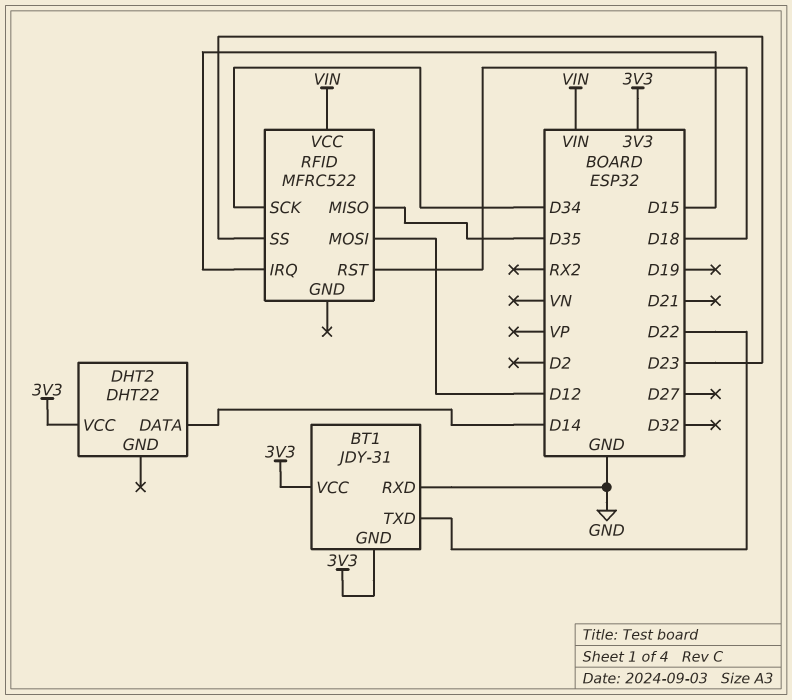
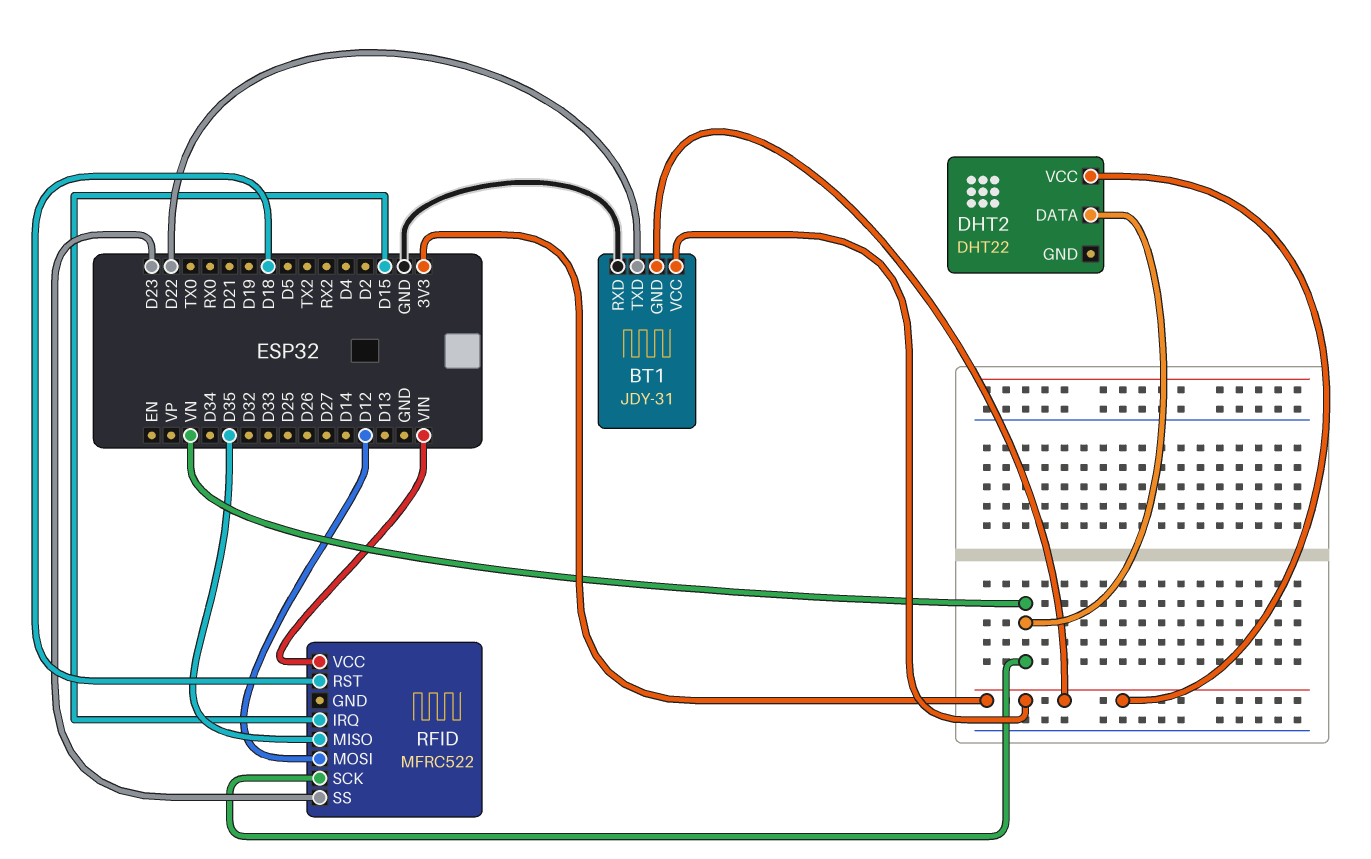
DHT2 pin DATA: D14 -> VN
RFID pin SCK: D34 -> VN

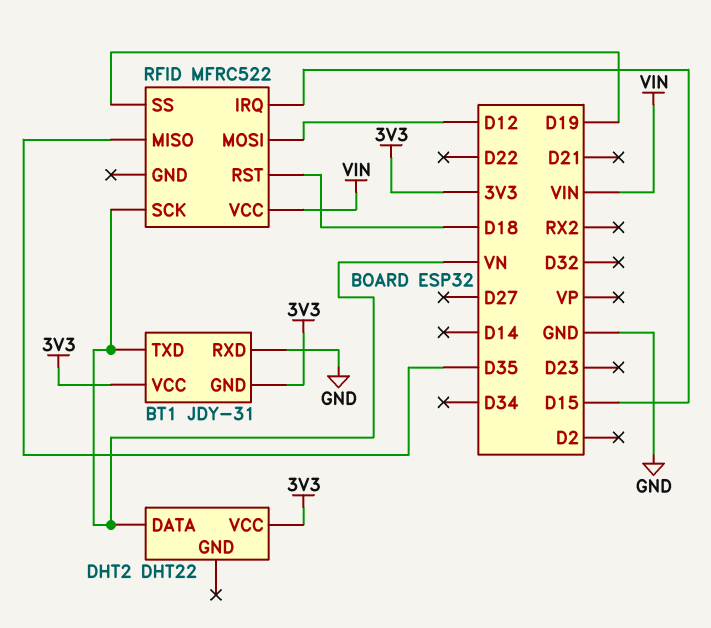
BT1 pin TXD: D22 -> VN
RFID pin SS: D23 -> D19

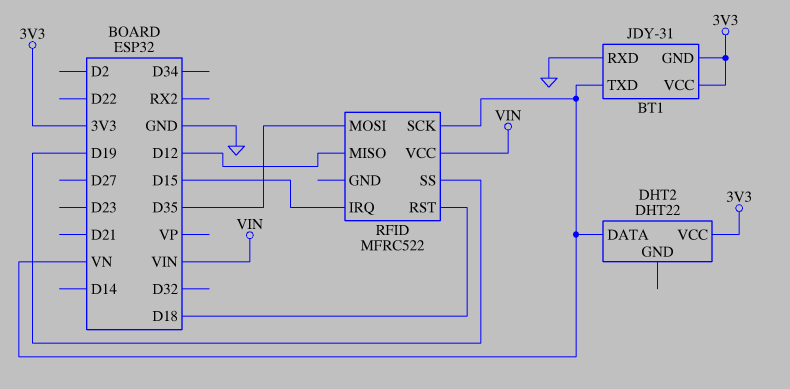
RFID pin MISO: D35 -> D12
RFID pin MOSI: D12 -> D35

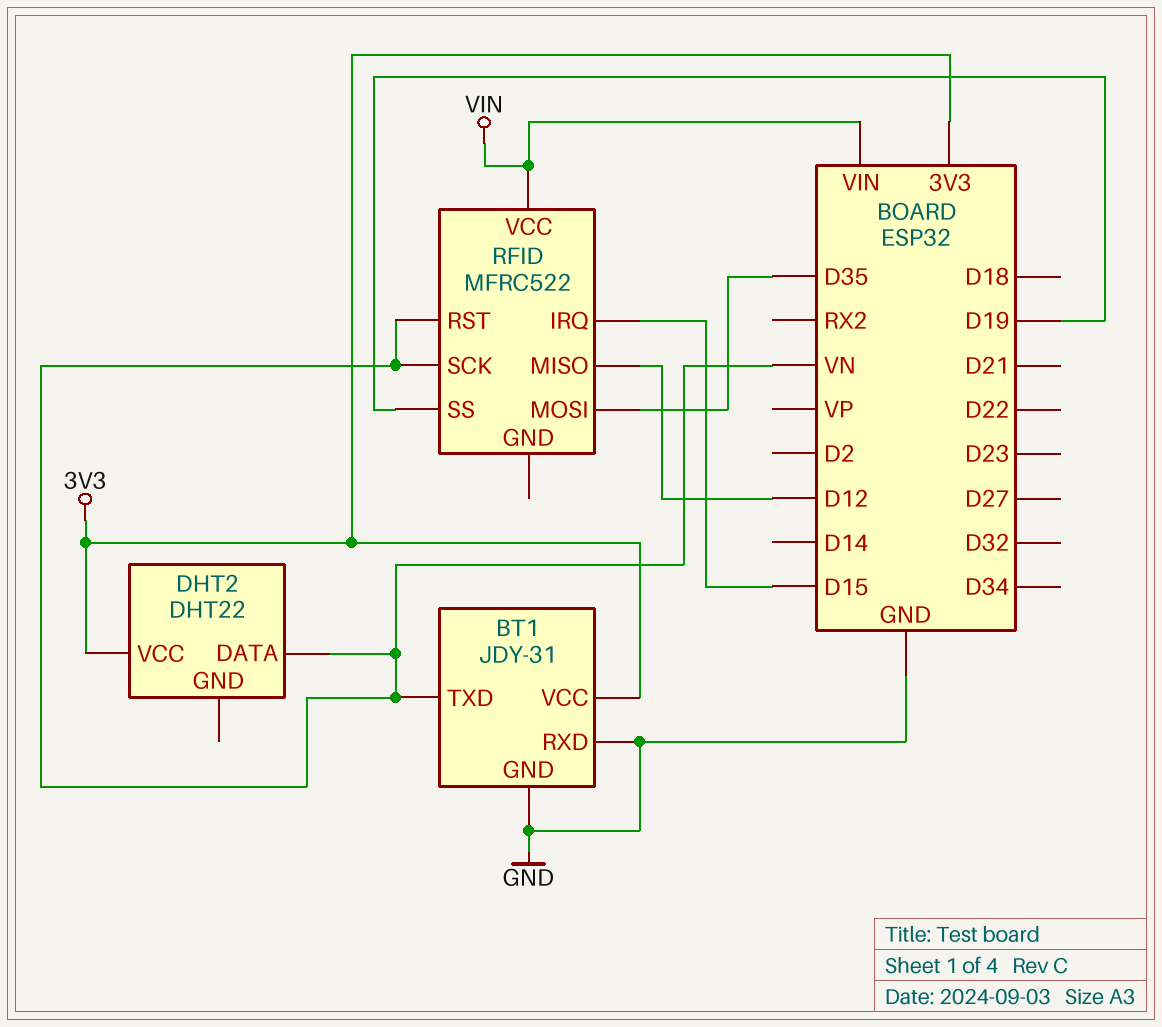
BT1 pin GND: 3V3 -> GND
RFID pin RST: D18 -> VN

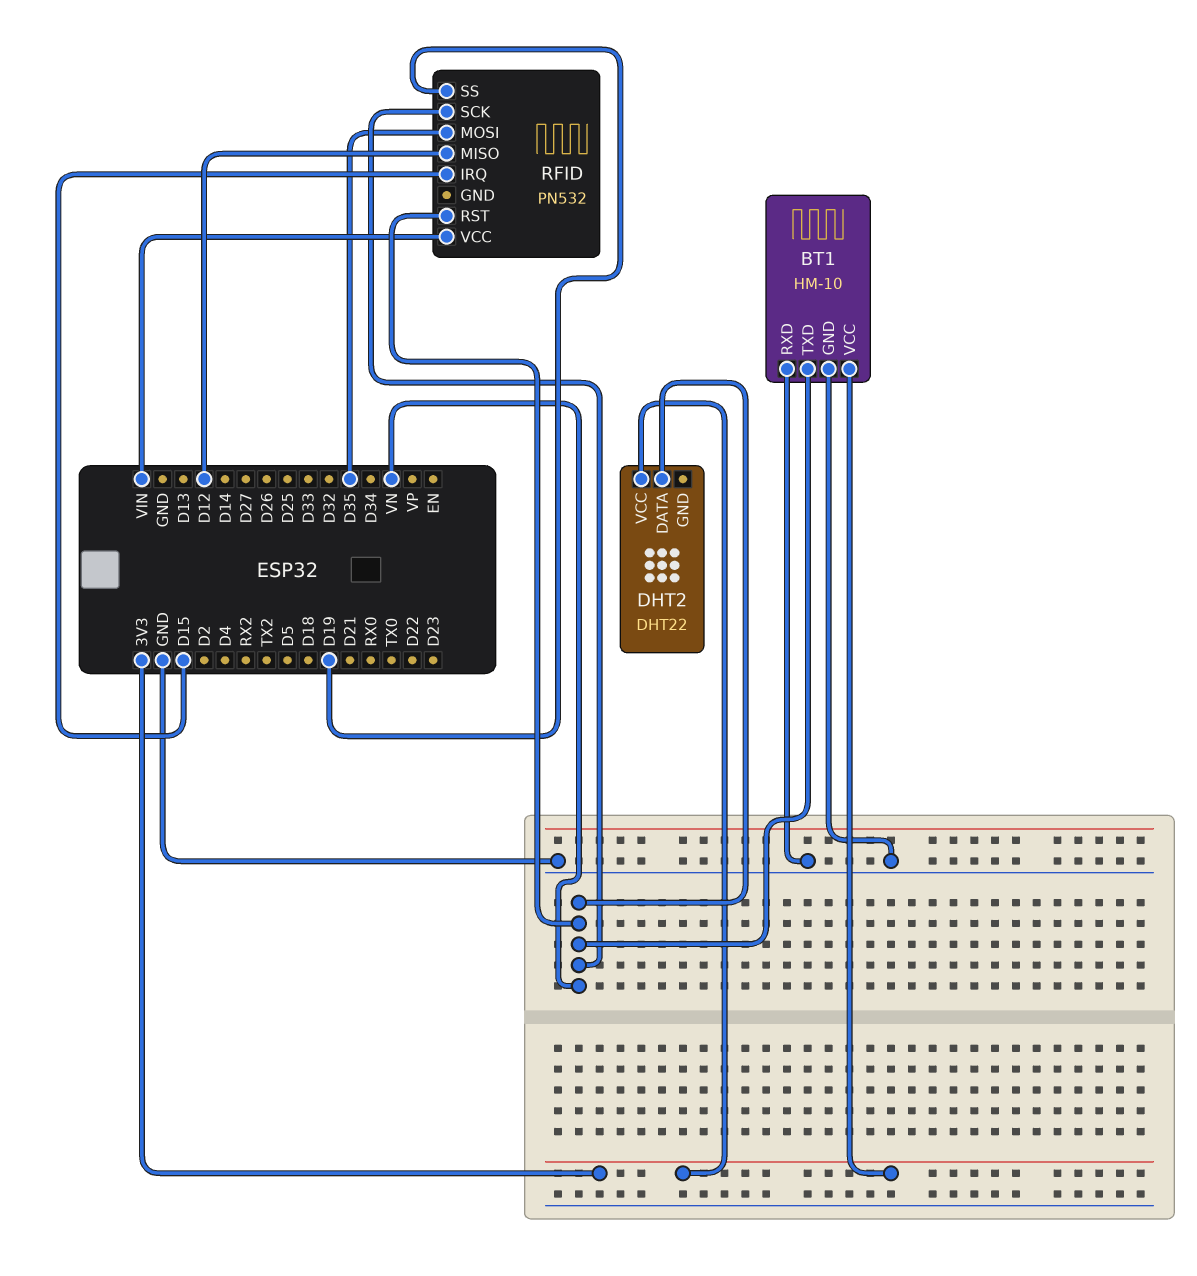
BT1: JDY-31 -> HM-10
RFID: MFRC522 -> PN532

